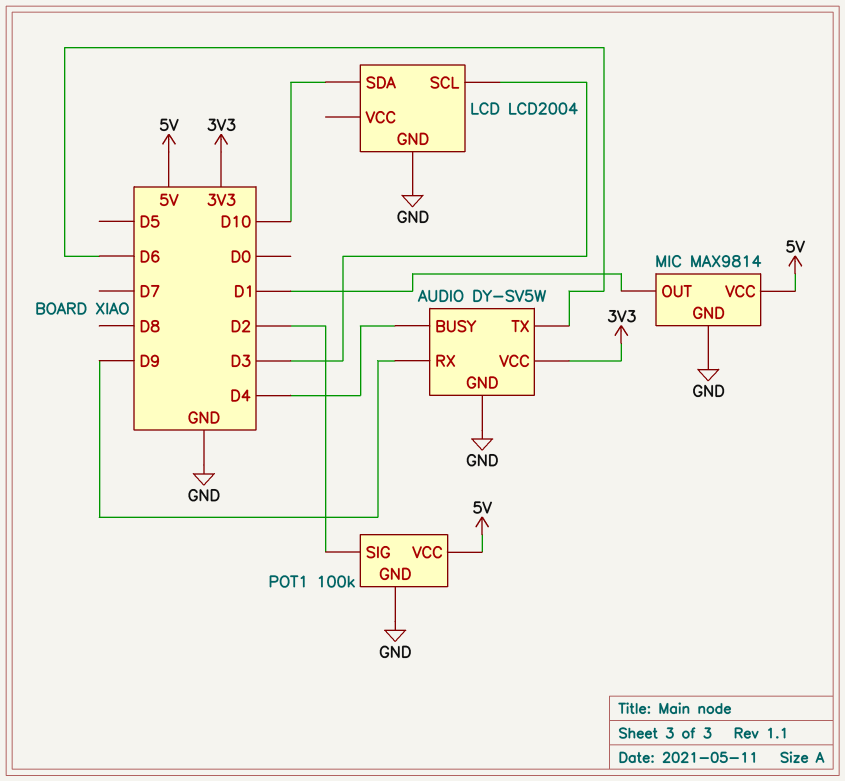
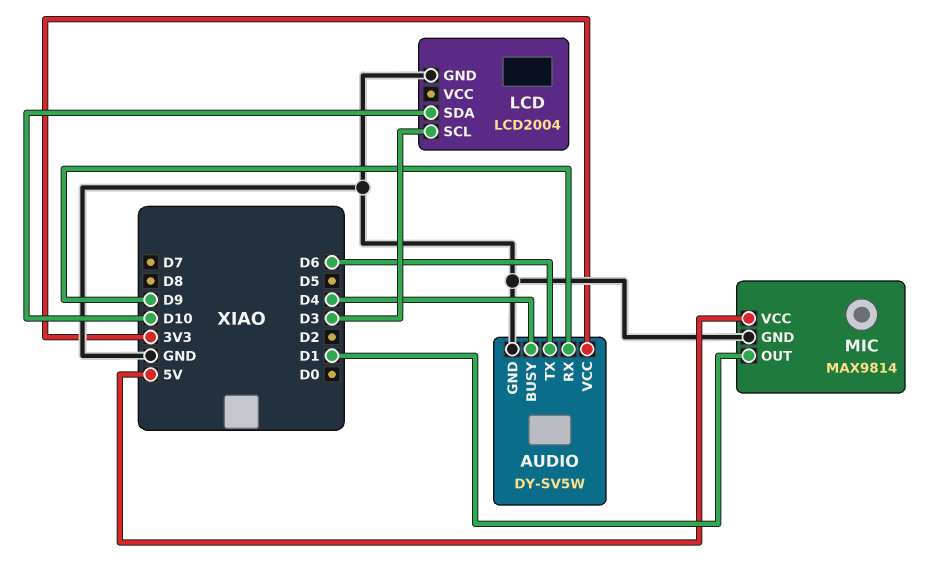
POT1: 100k -> none
POT1 pin GND: GND -> none
POT1 pin SIG: D2 -> none
POT1 pin VCC: 5V -> none

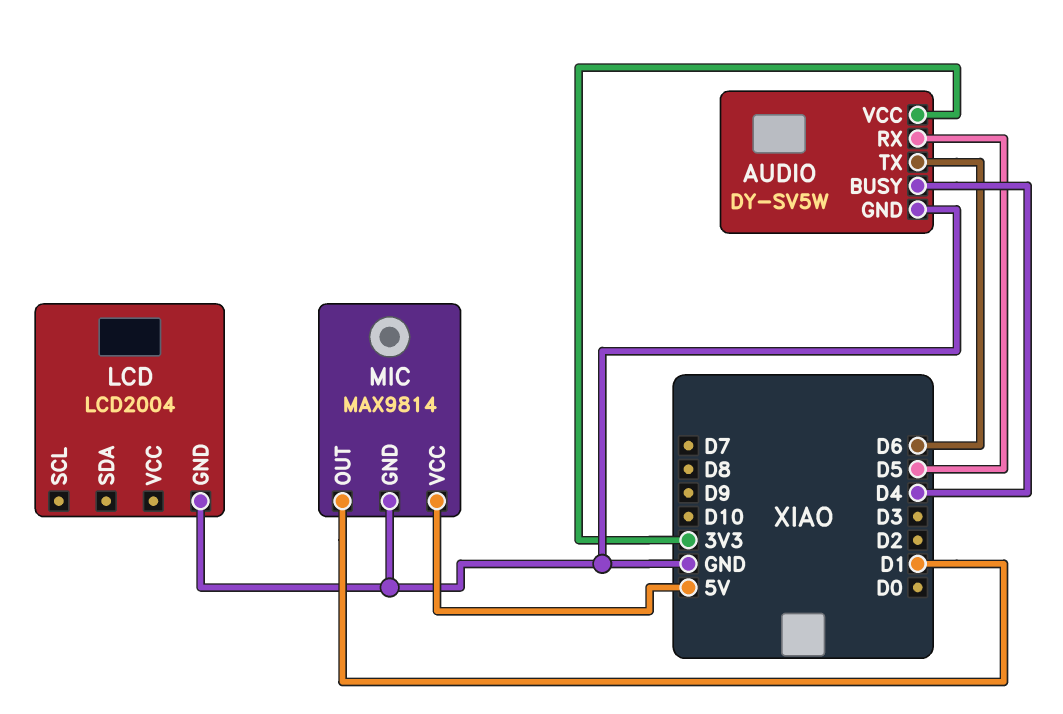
AUDIO pin RX: D9 -> D5
LCD pin SCL: D3 -> none
LCD pin SDA: D10 -> none

